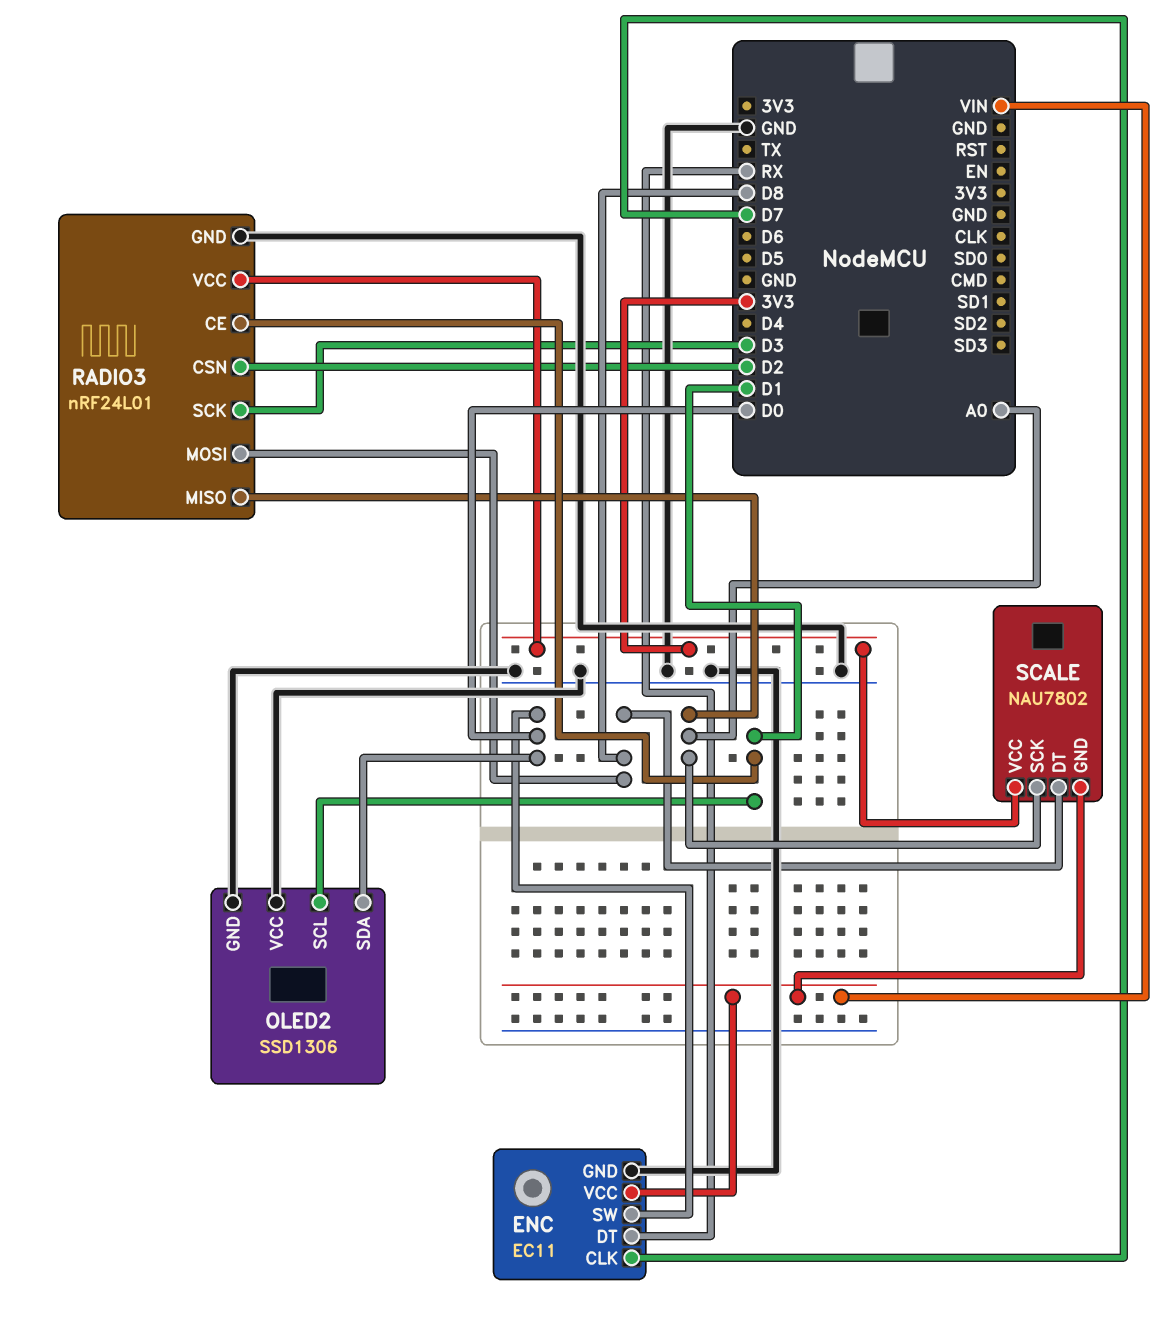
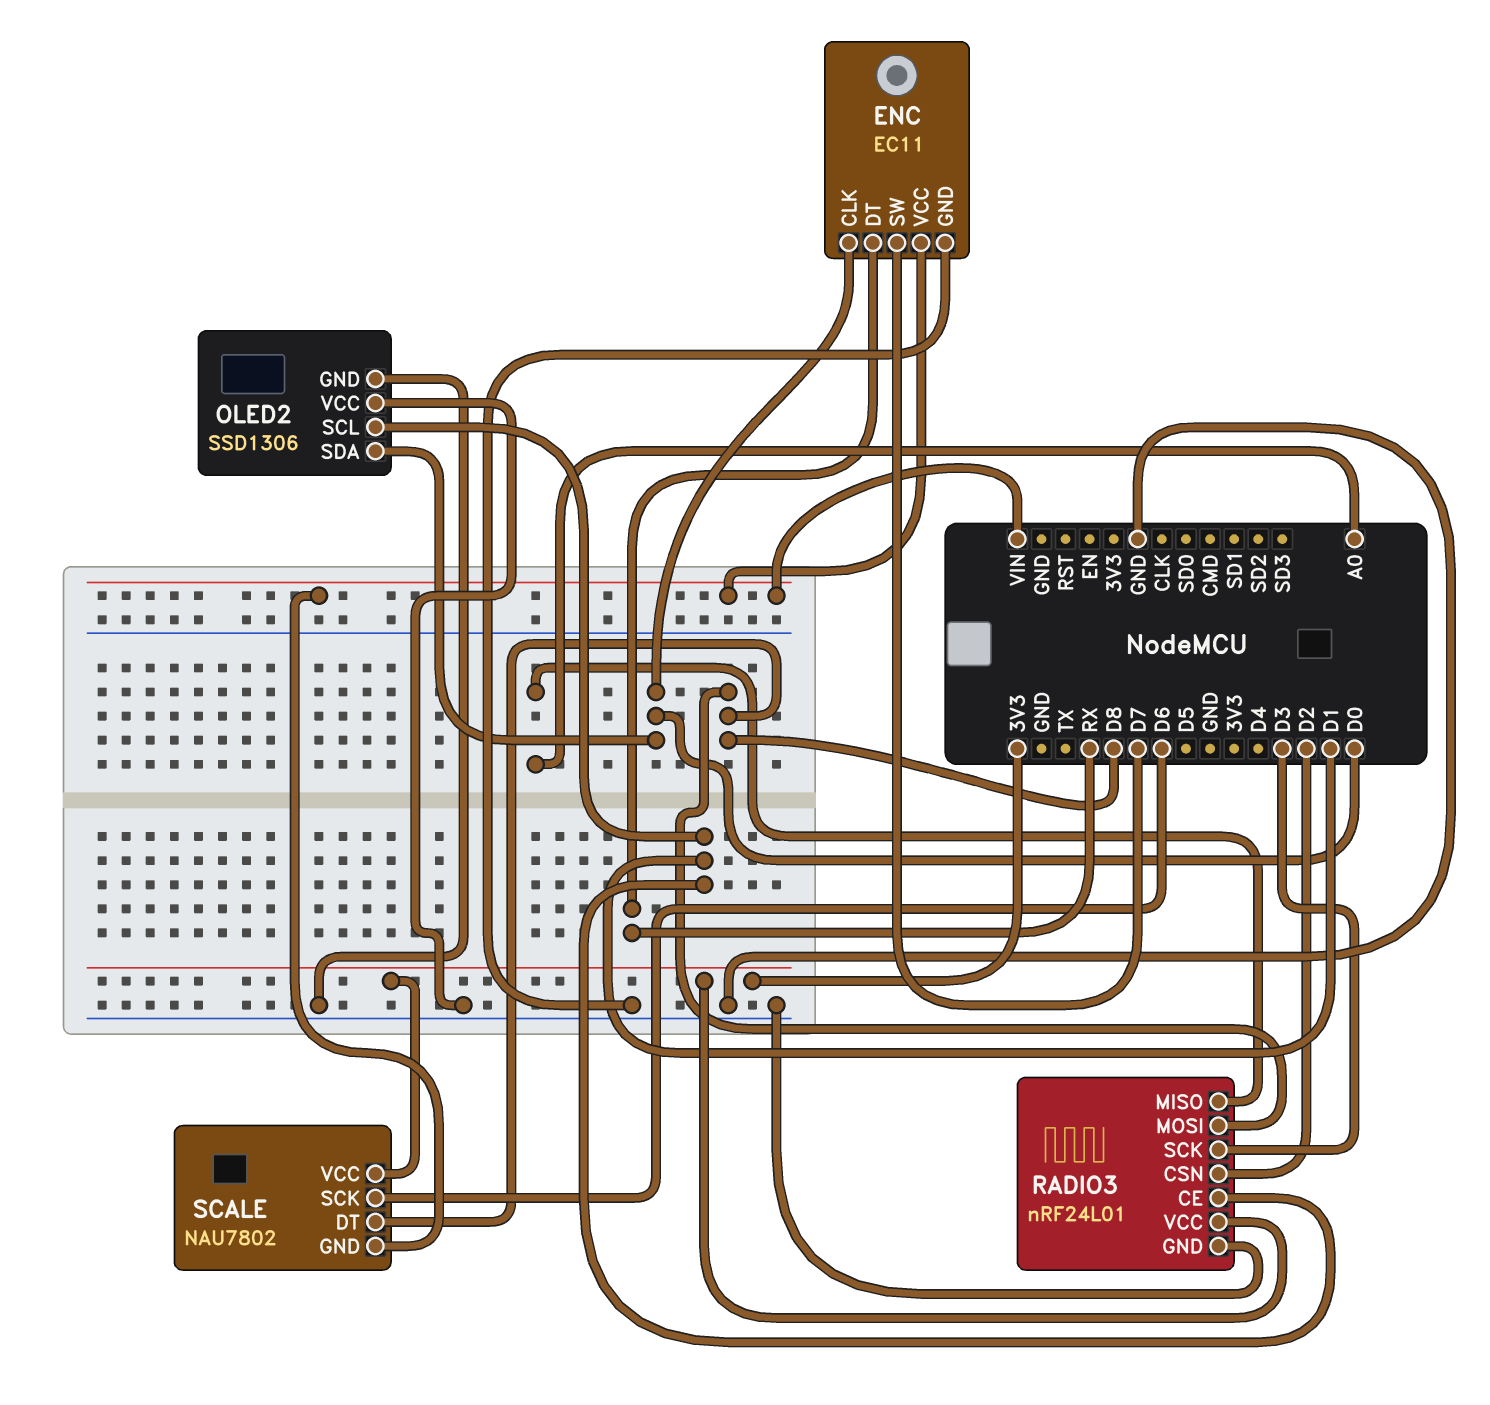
ENC pin CLK: D7 -> D0
ENC pin SW: D0 -> D7
SCALE pin SCK: A0 -> D6

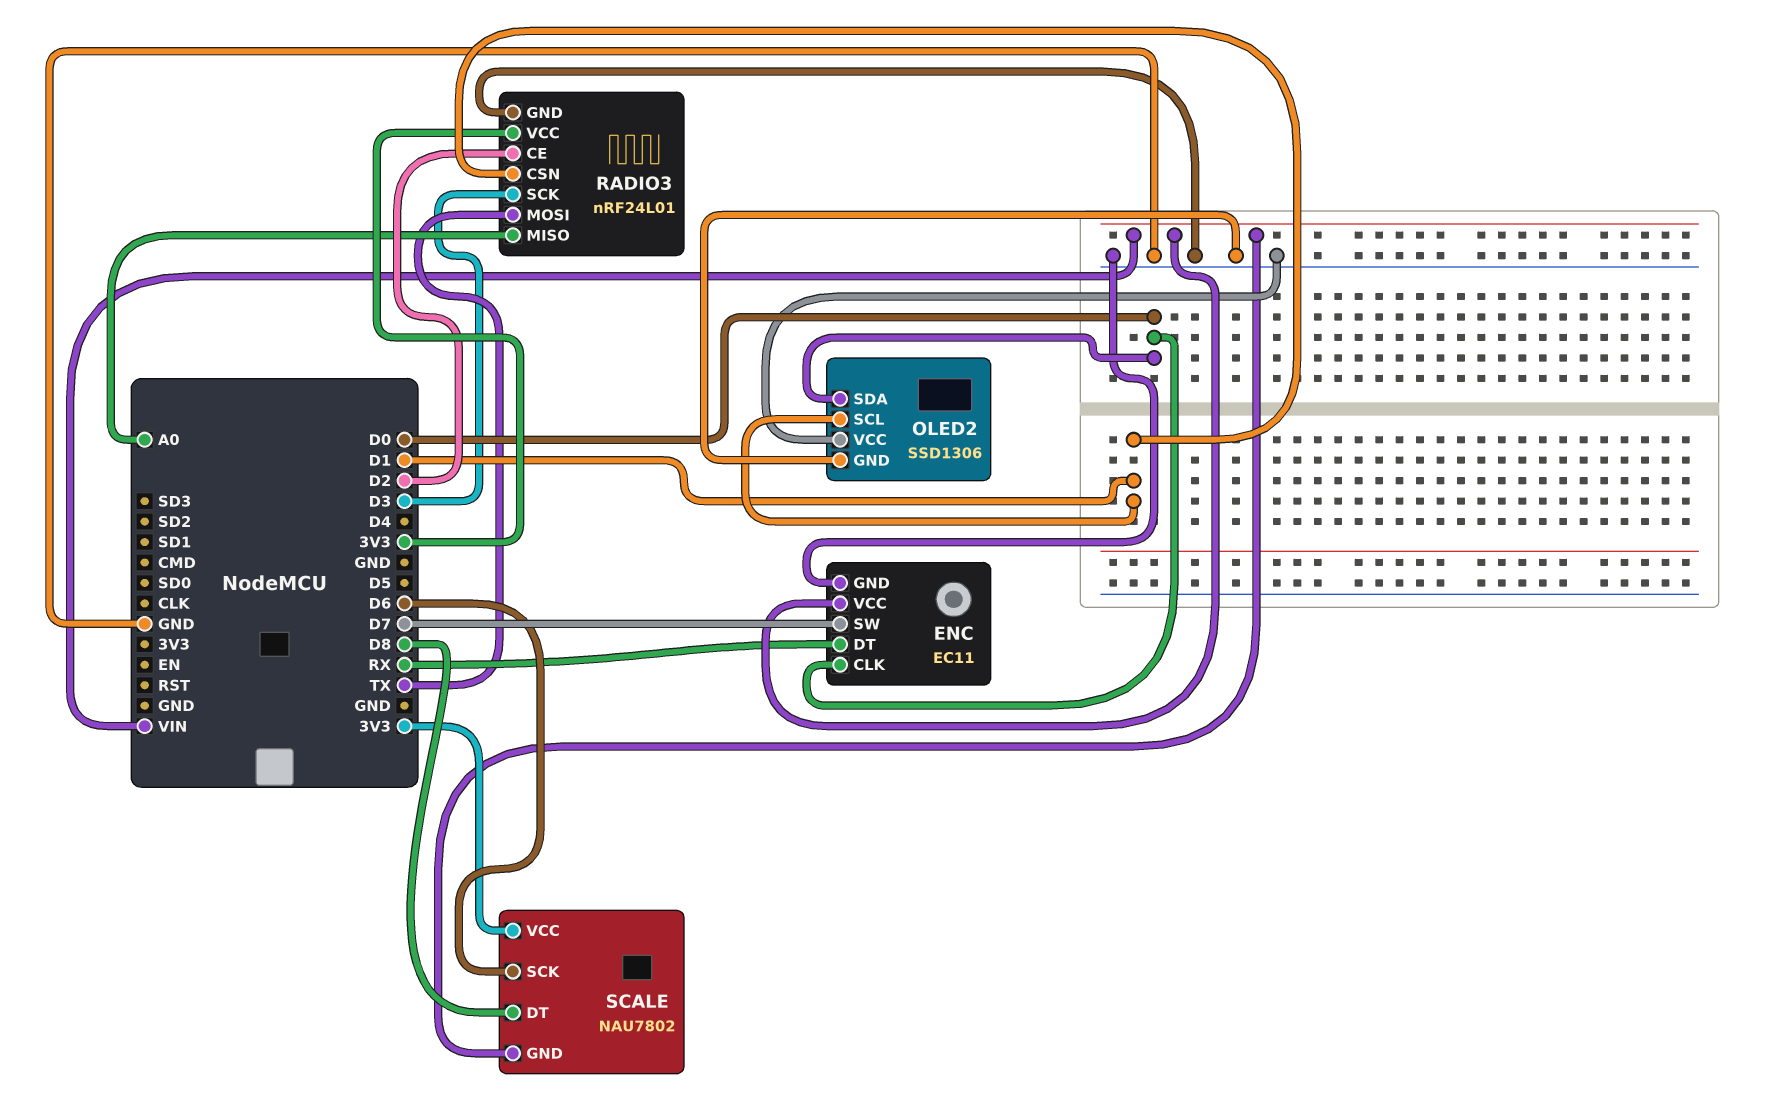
RADIO3 pin CE: D1 -> D2
RADIO3 pin CSN: D2 -> D1
RADIO3 pin MOSI: D8 -> TX

